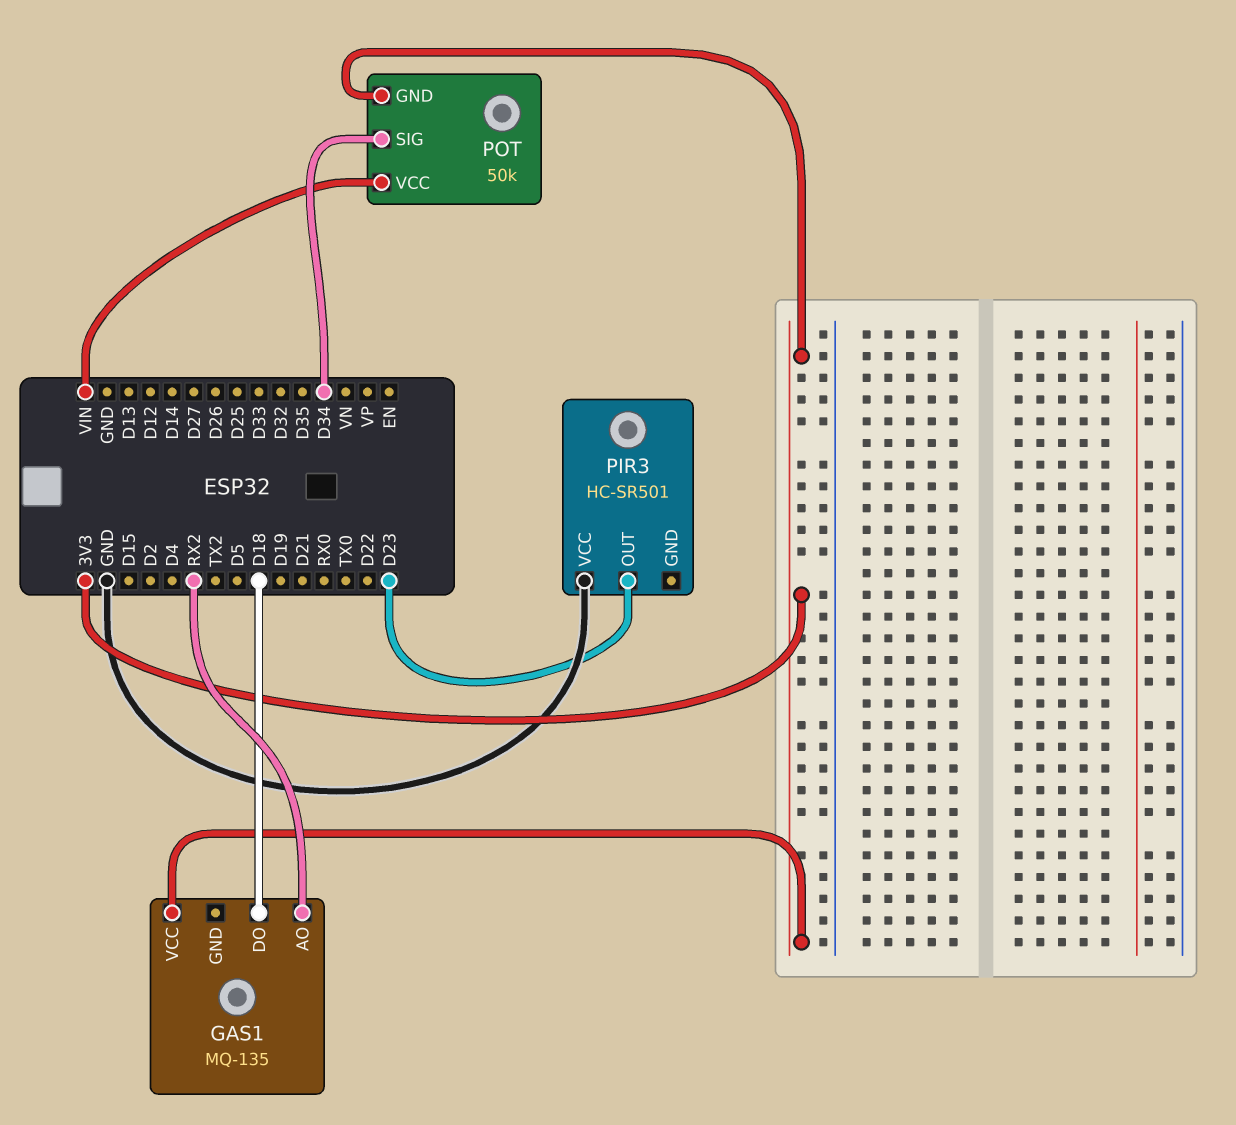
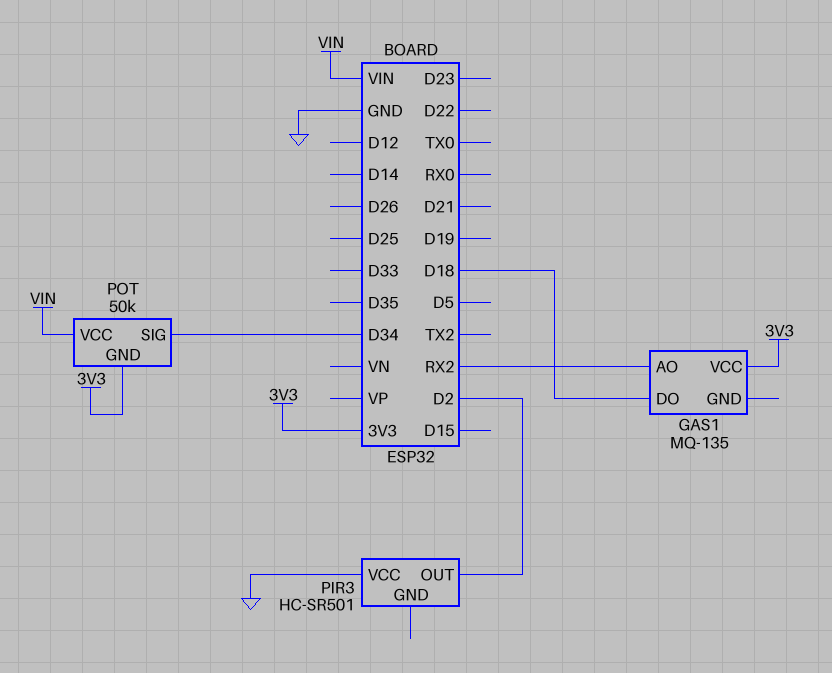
PIR3 pin OUT: D23 -> D2

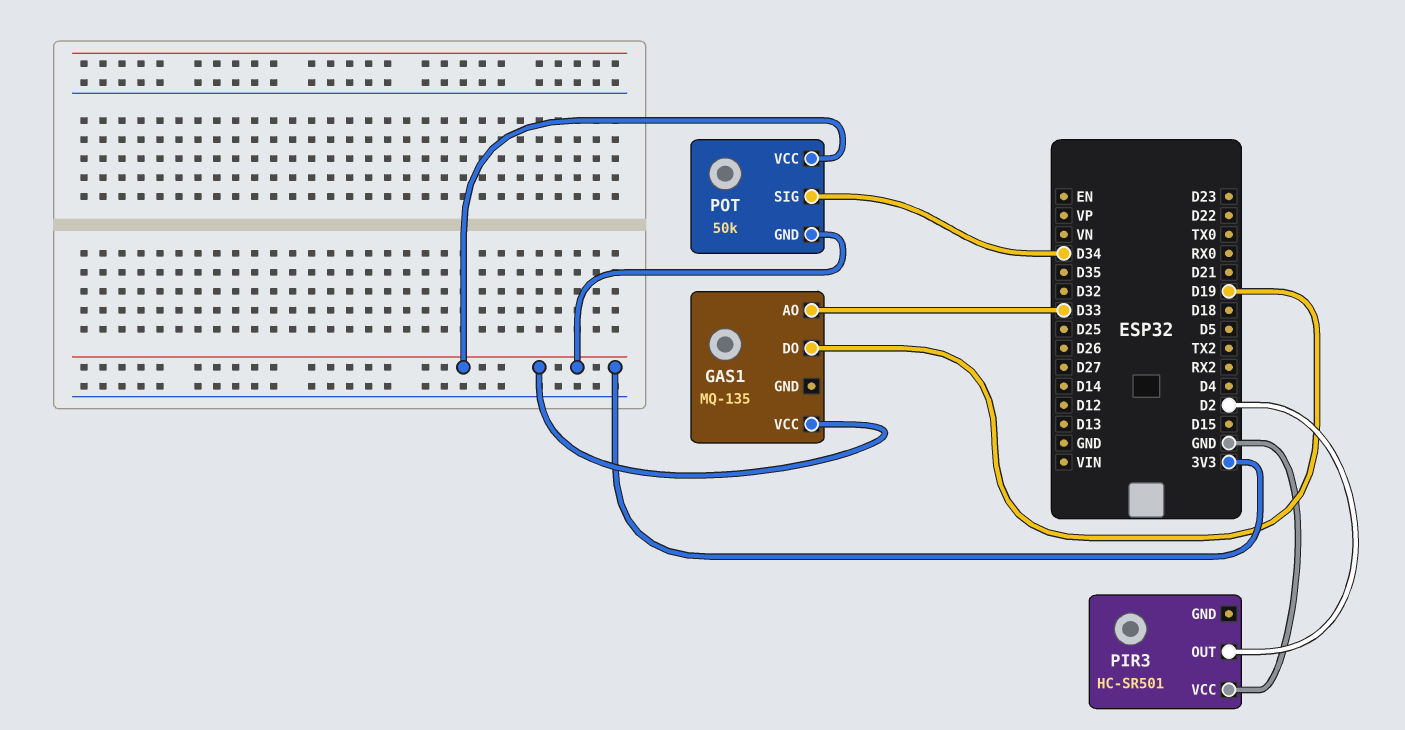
GAS1 pin AO: RX2 -> D33
GAS1 pin DO: D18 -> D19
POT pin VCC: VIN -> 3V3

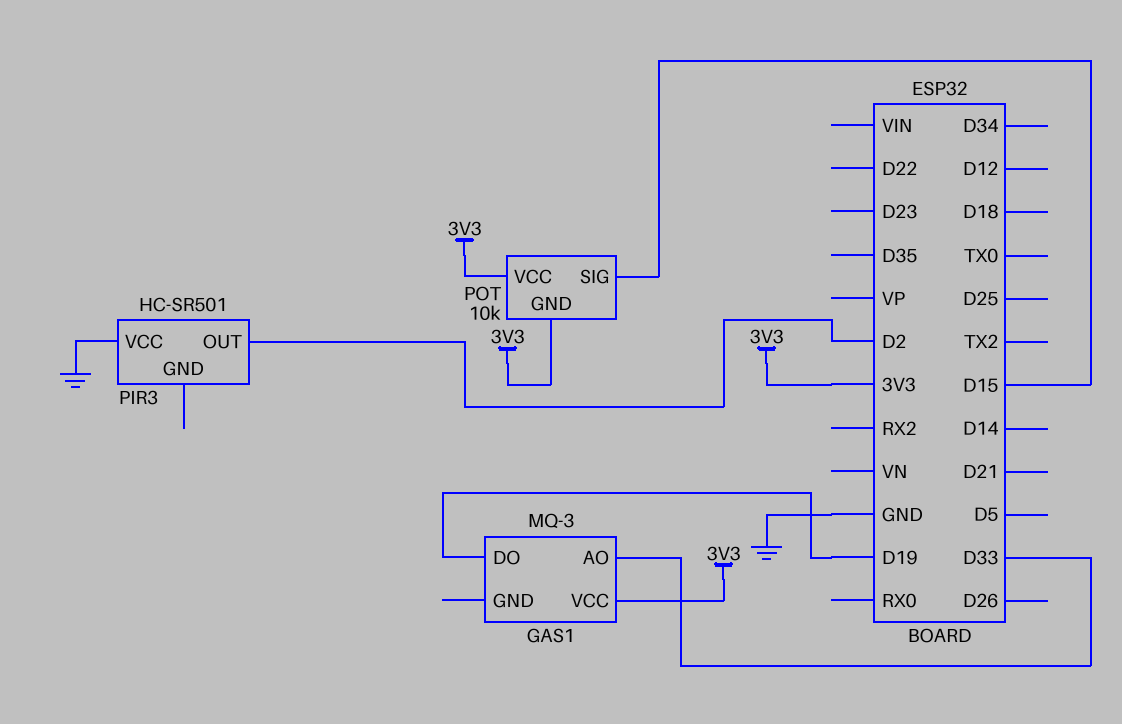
GAS1: MQ-135 -> MQ-3
POT: 50k -> 10k
POT pin SIG: D34 -> D15

